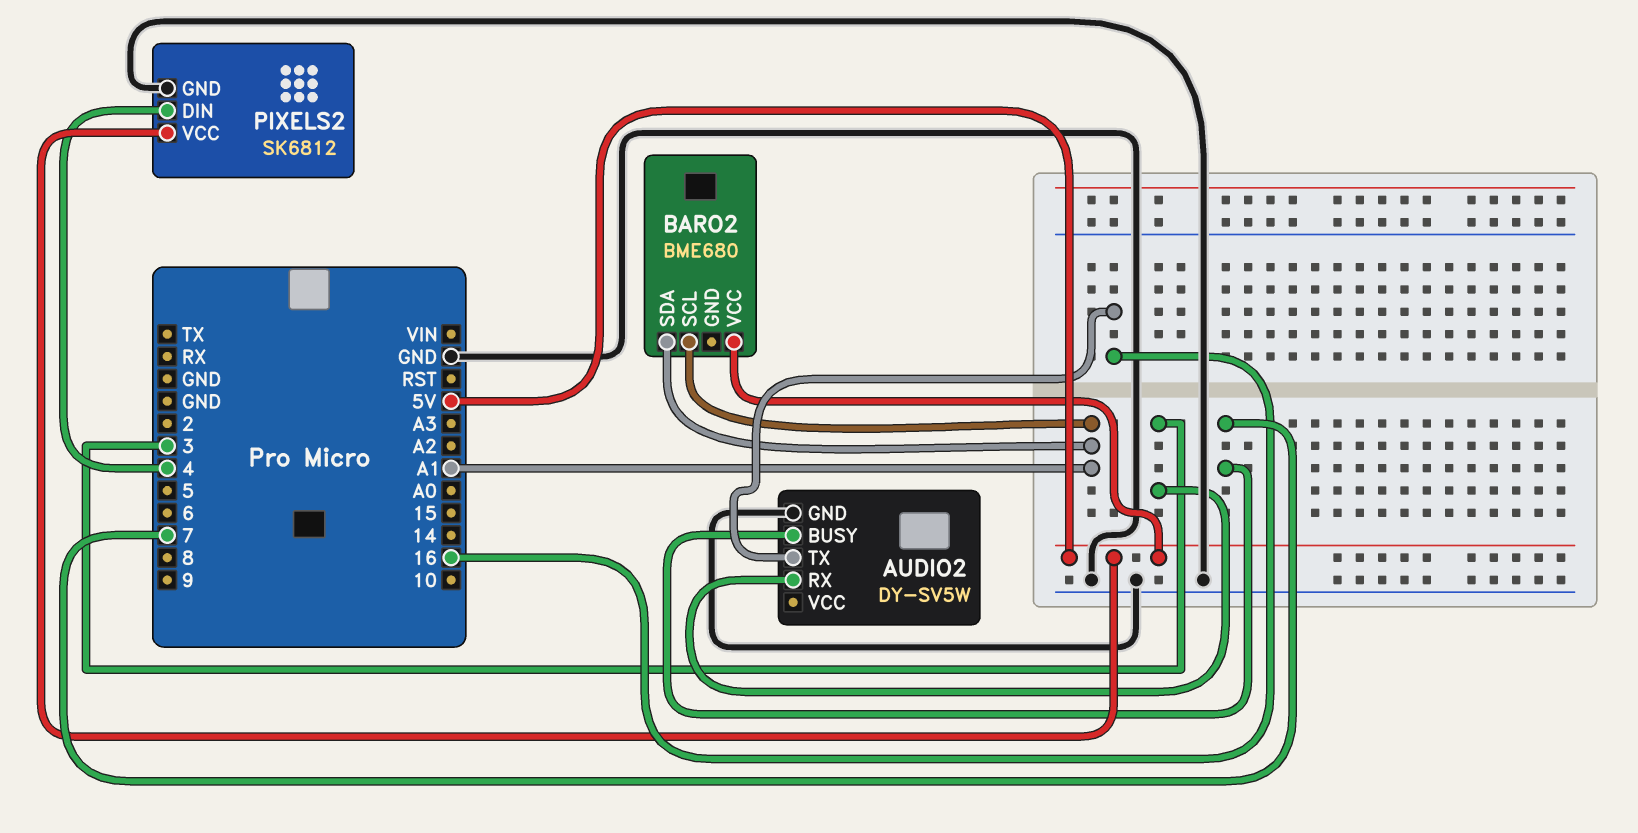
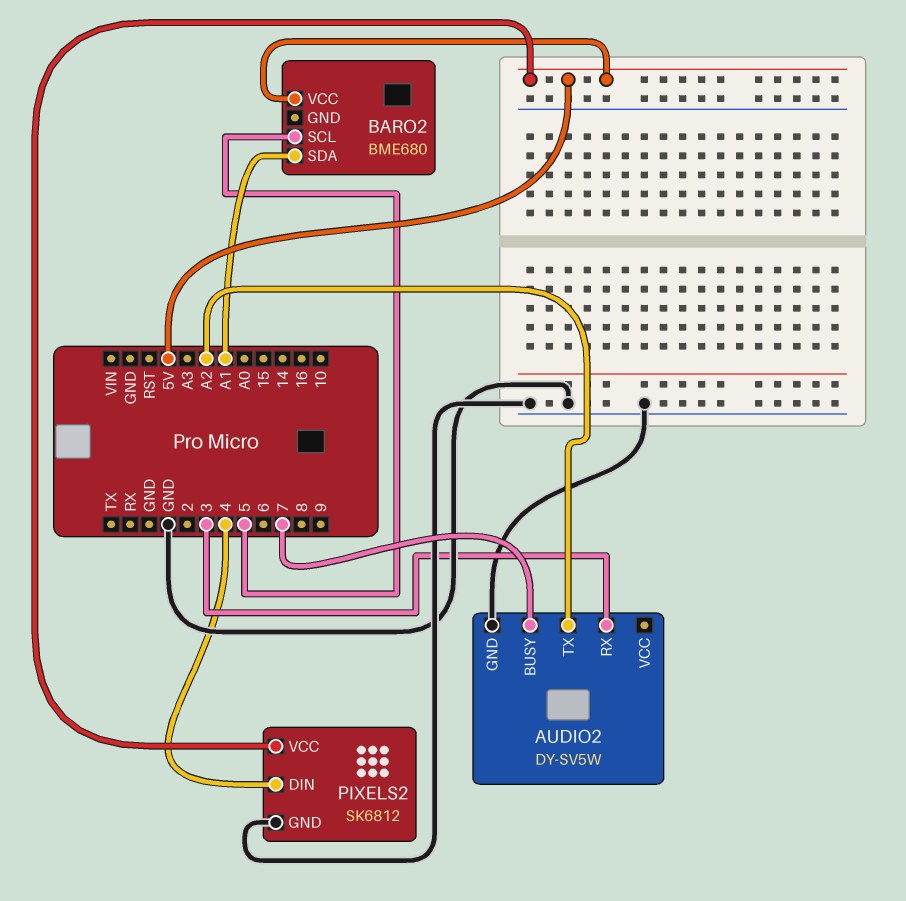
AUDIO2 pin TX: 16 -> A2
BARO2 pin SCL: A1 -> 5

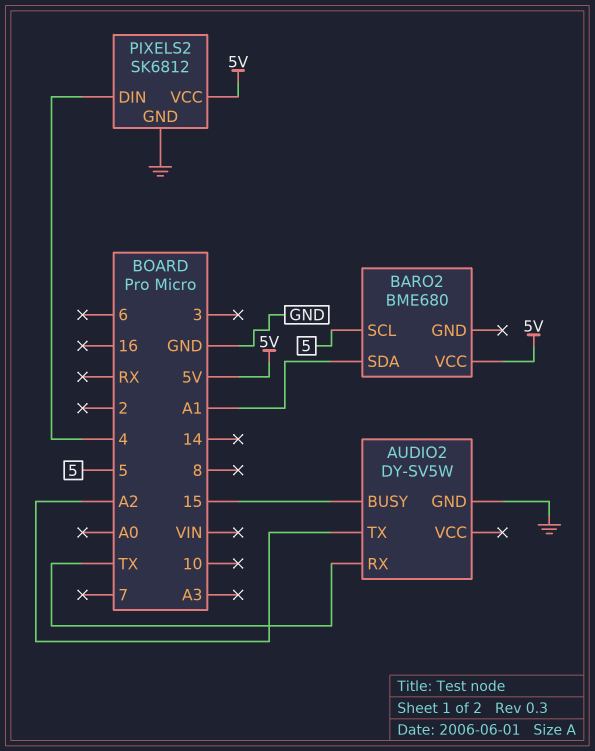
AUDIO2 pin BUSY: 7 -> 15
AUDIO2 pin RX: 3 -> TX

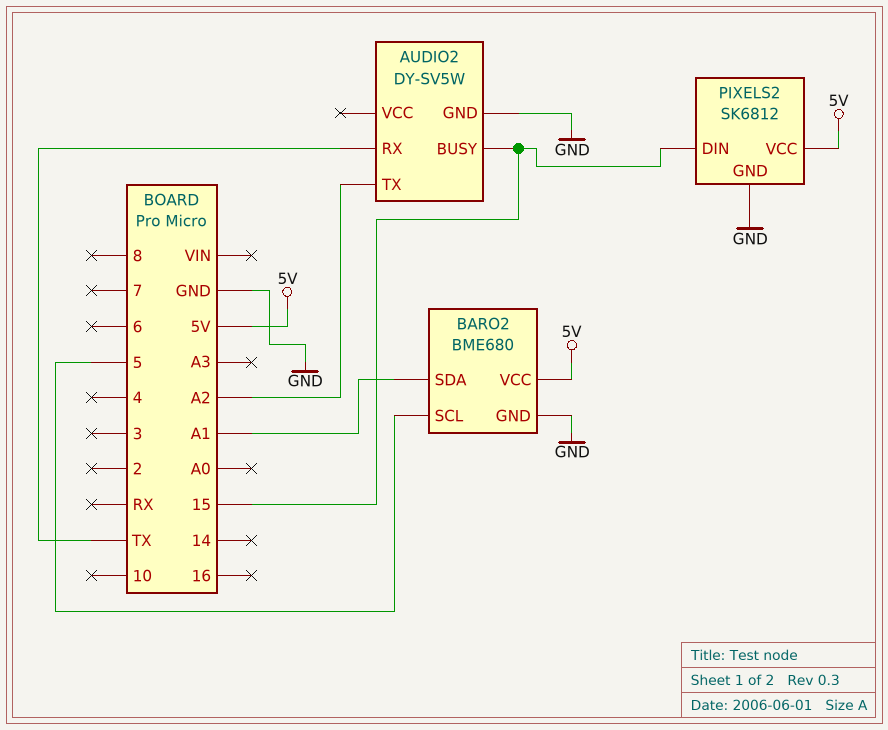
BARO2 pin GND: none -> GND
PIXELS2 pin DIN: 4 -> 15

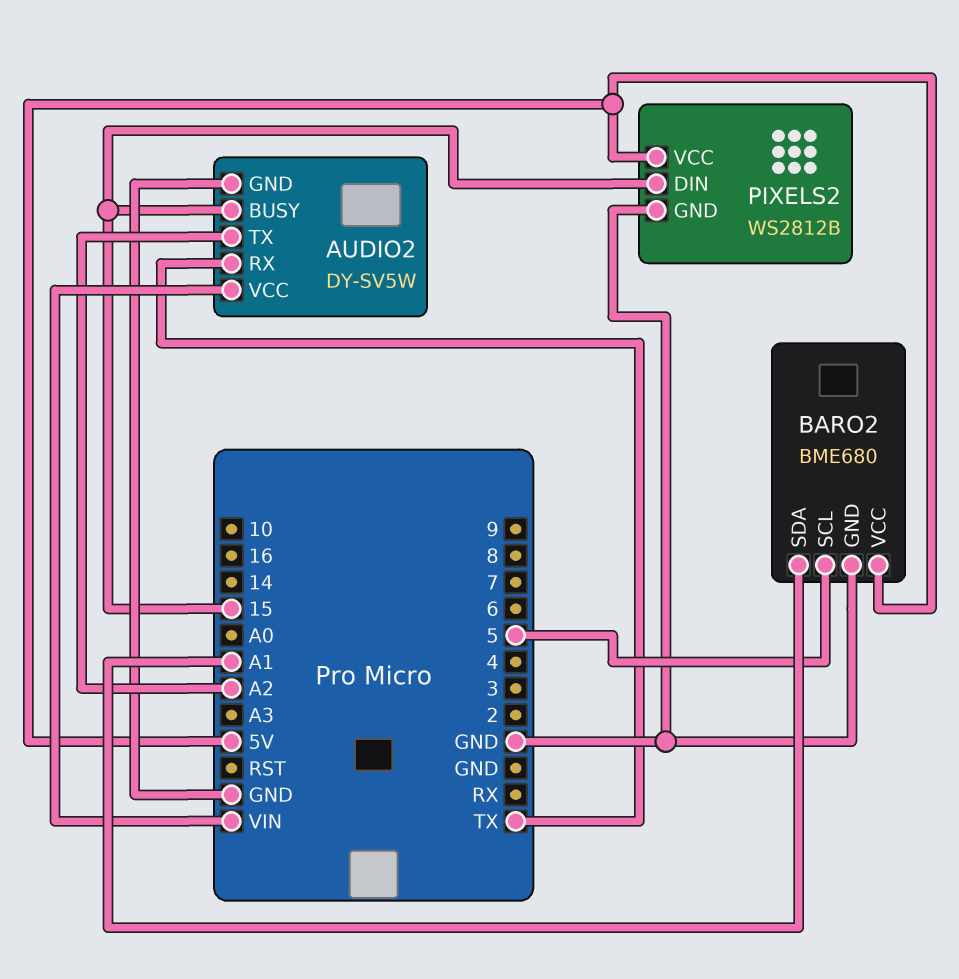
AUDIO2 pin VCC: none -> VIN
PIXELS2: SK6812 -> WS2812B

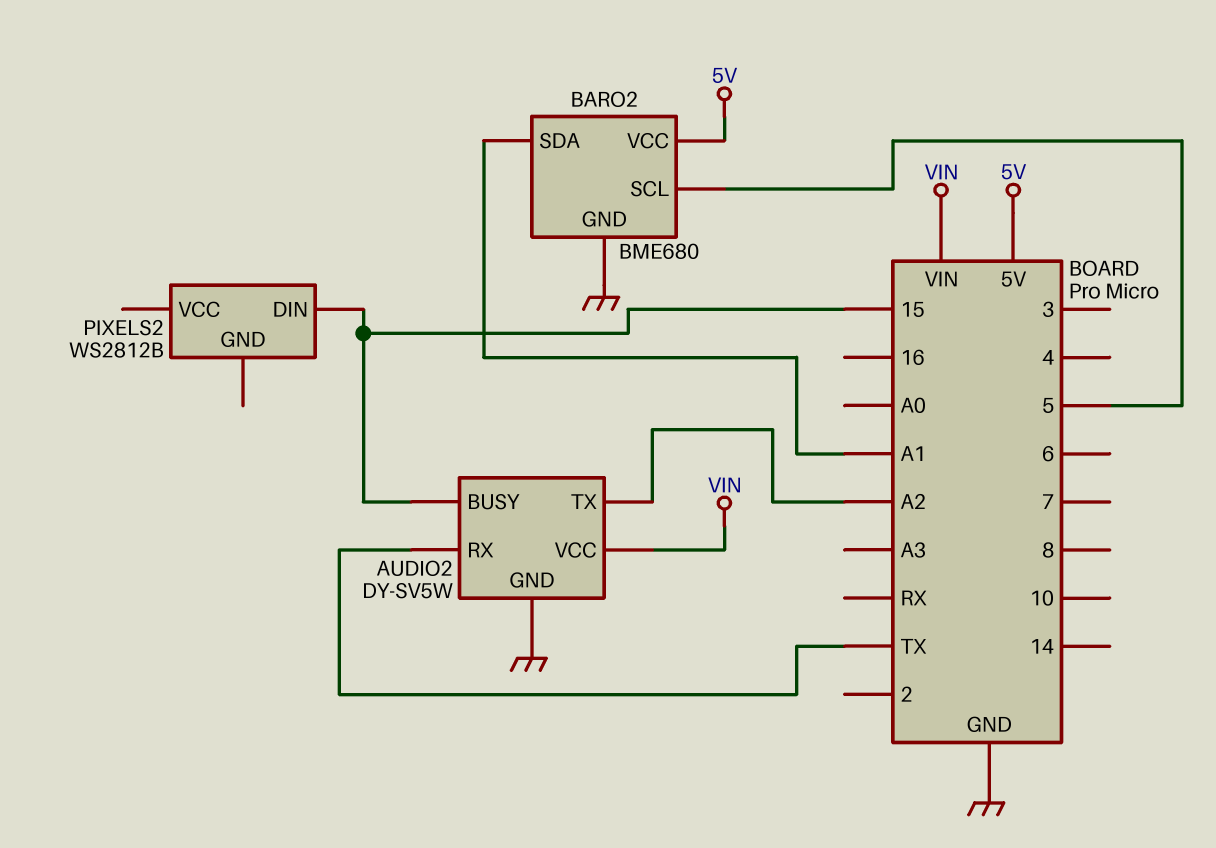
PIXELS2 pin GND: GND -> none
PIXELS2 pin VCC: 5V -> none

